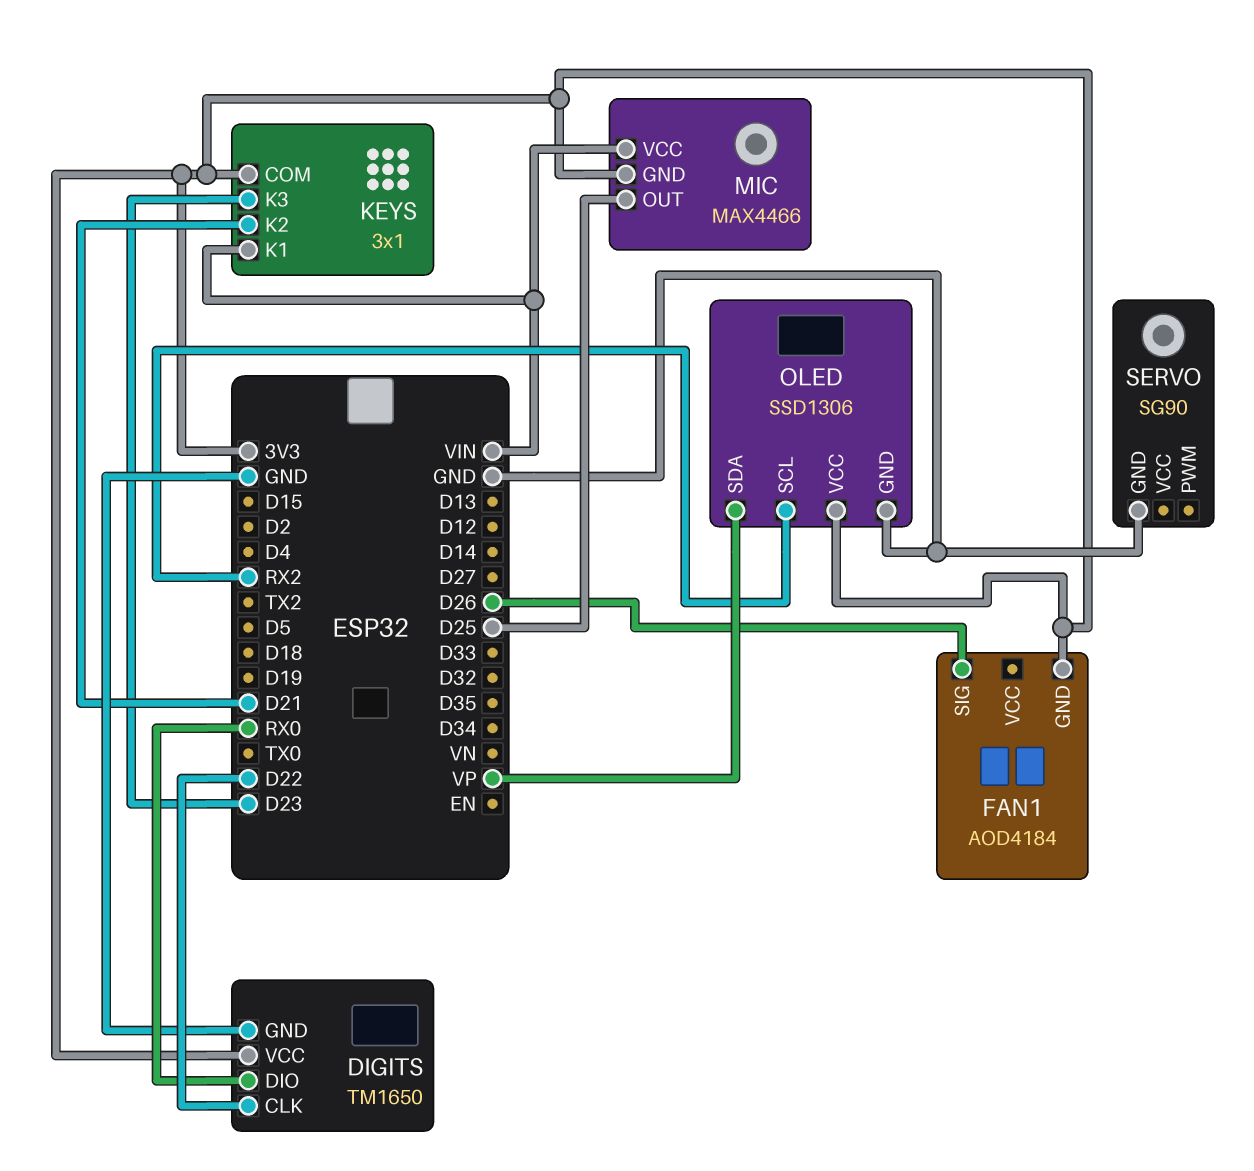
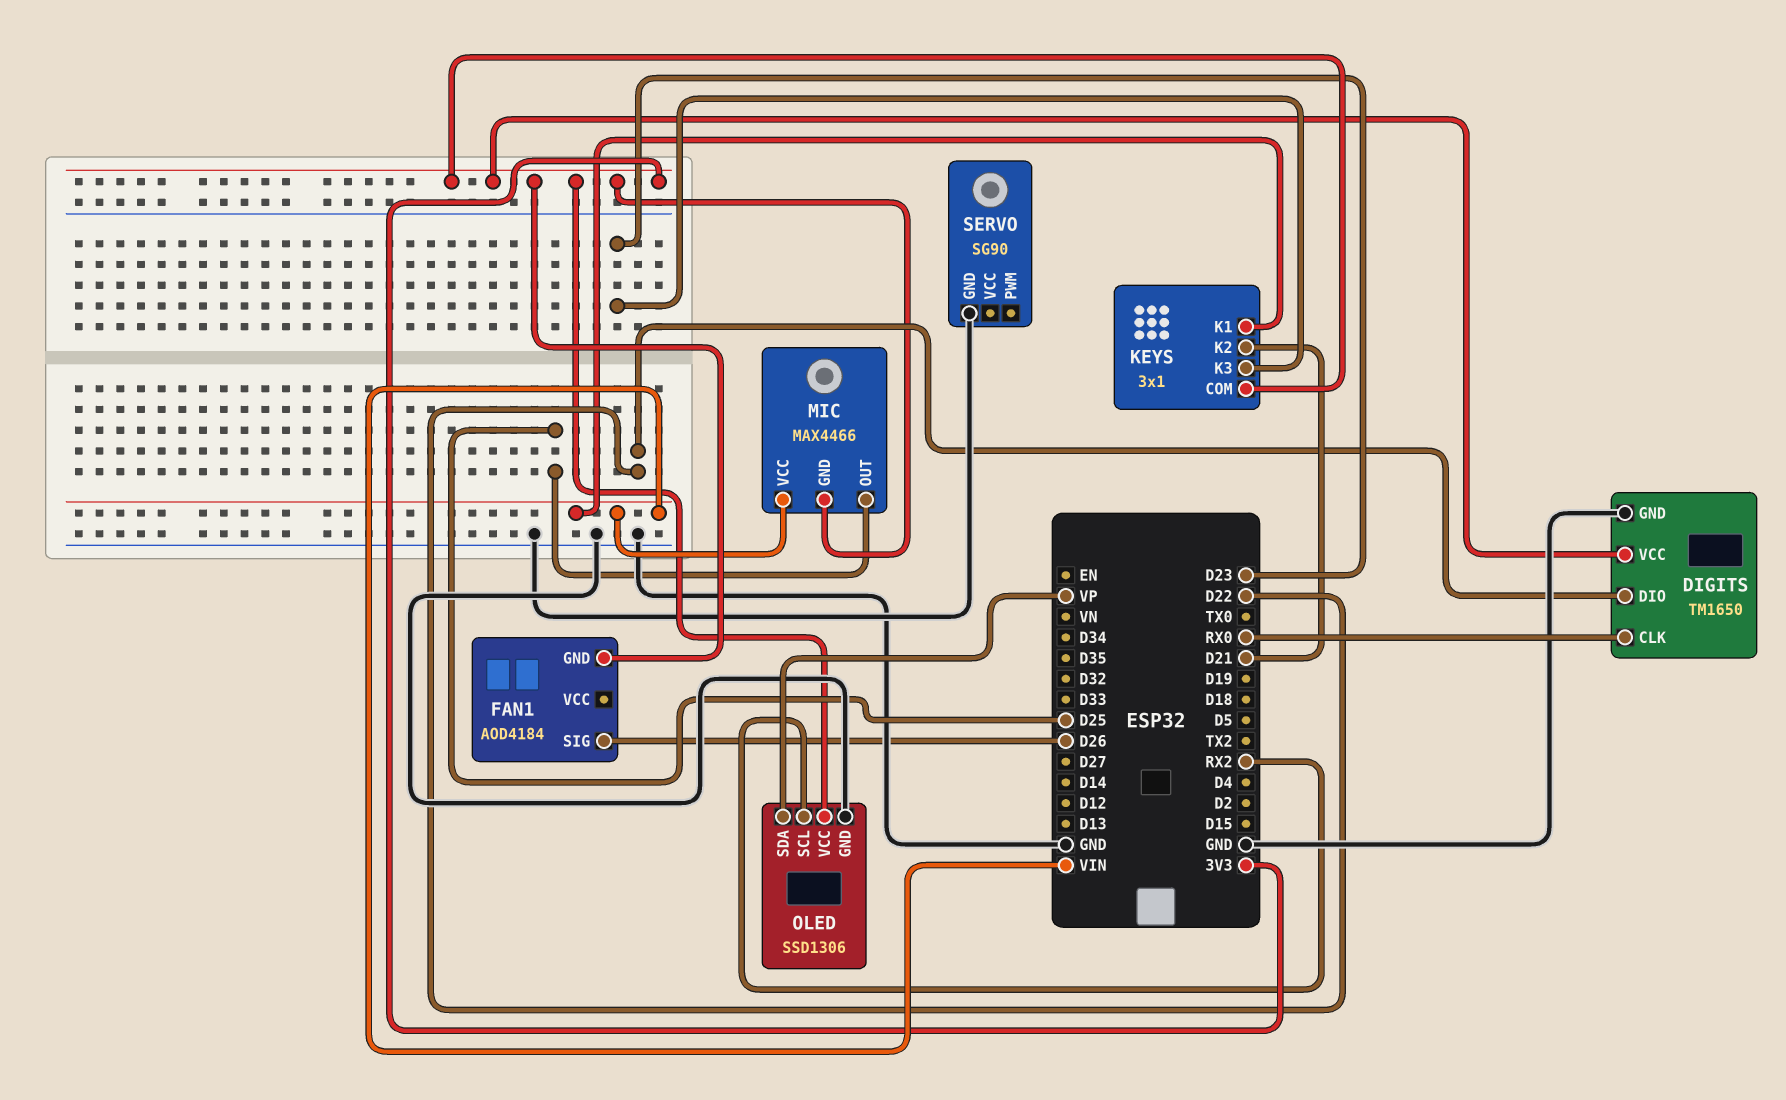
DIGITS pin CLK: D22 -> RX0
DIGITS pin DIO: RX0 -> D22

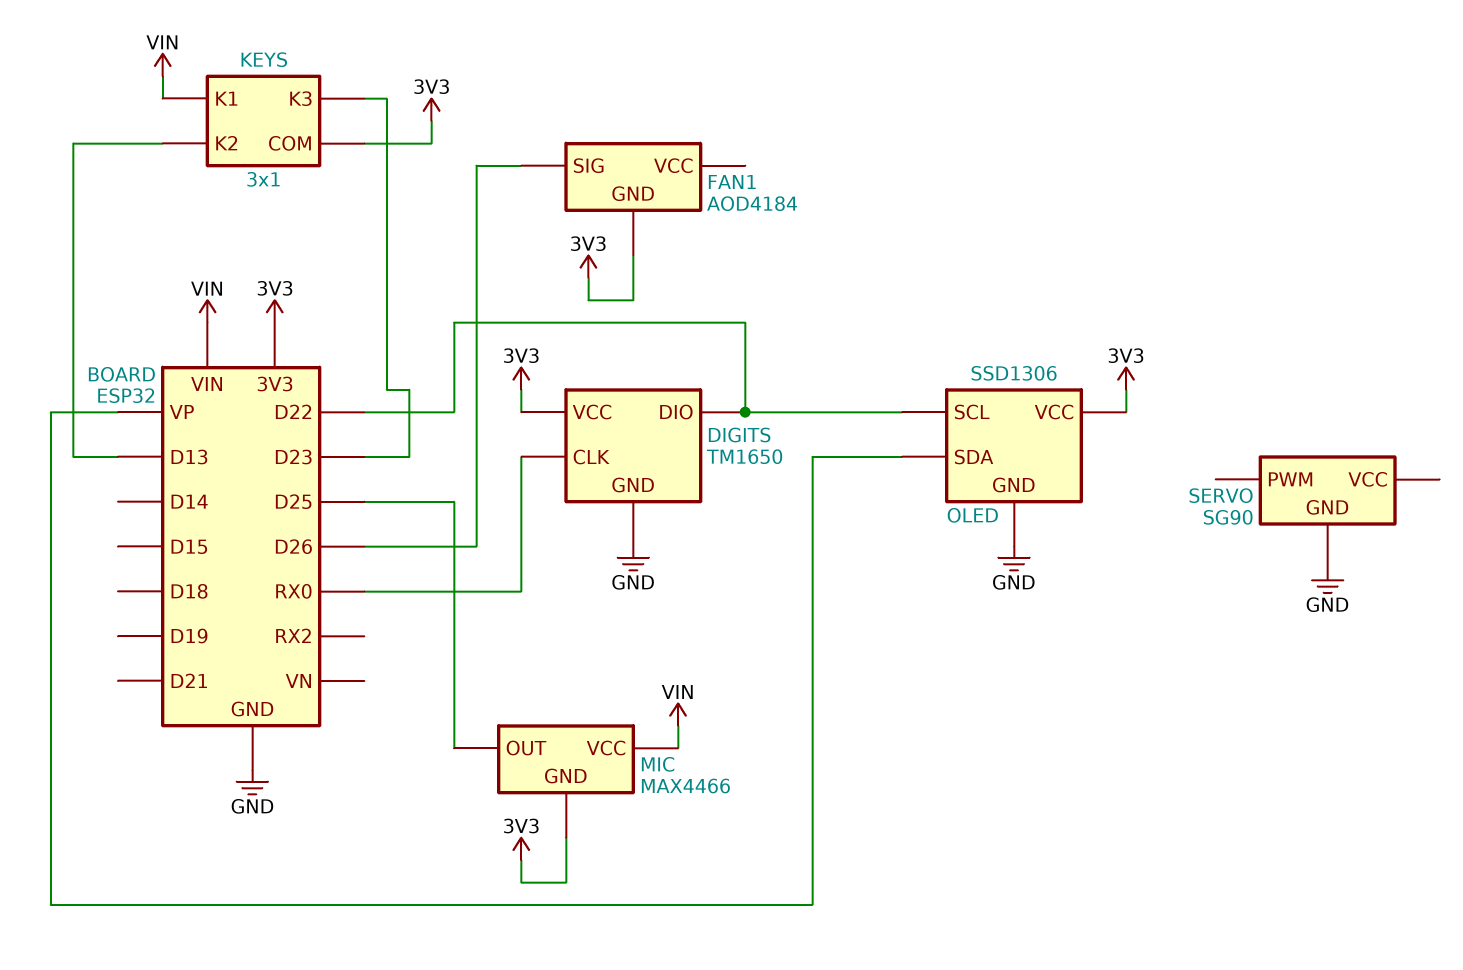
KEYS pin K2: D21 -> D13
OLED pin SCL: RX2 -> D22

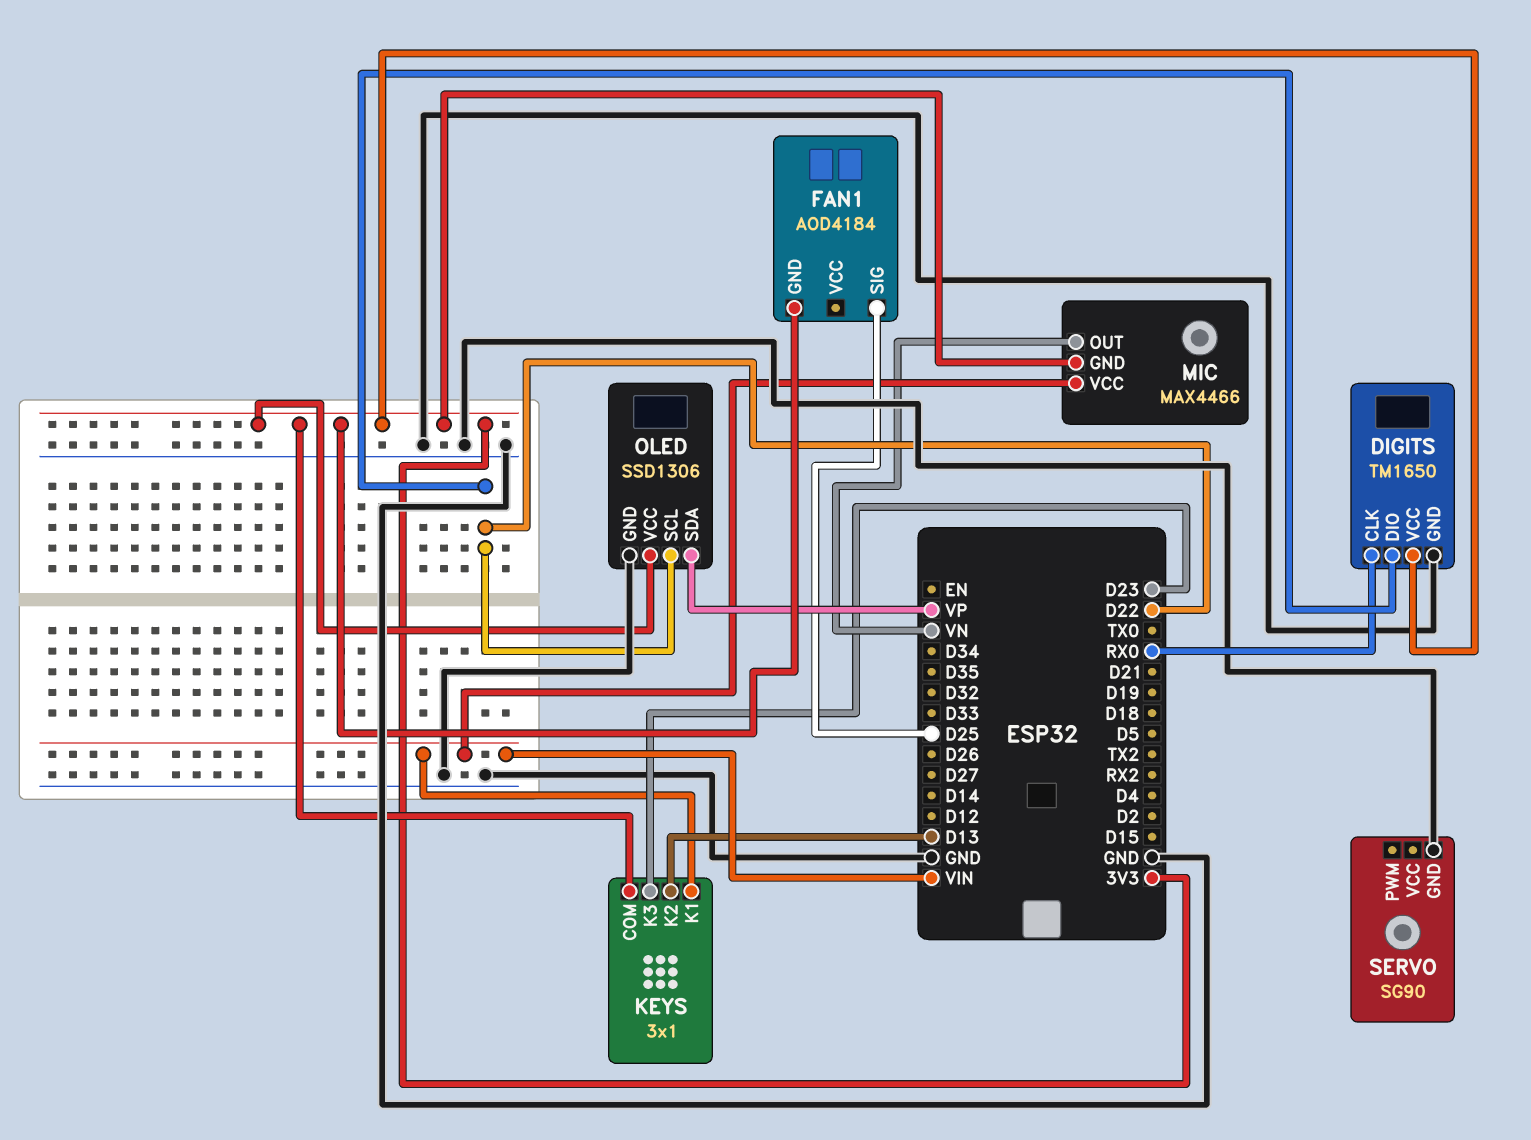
FAN1 pin SIG: D26 -> D25
MIC pin OUT: D25 -> VN

